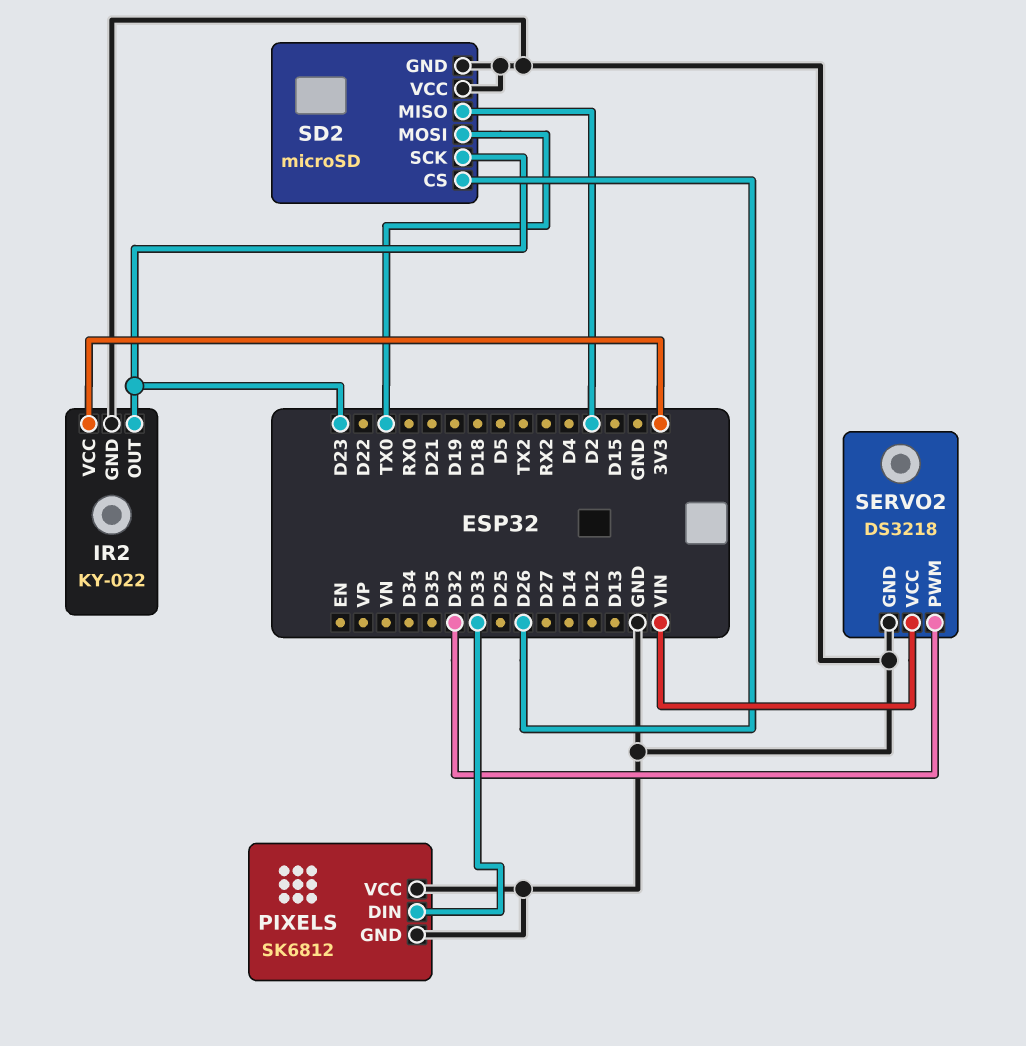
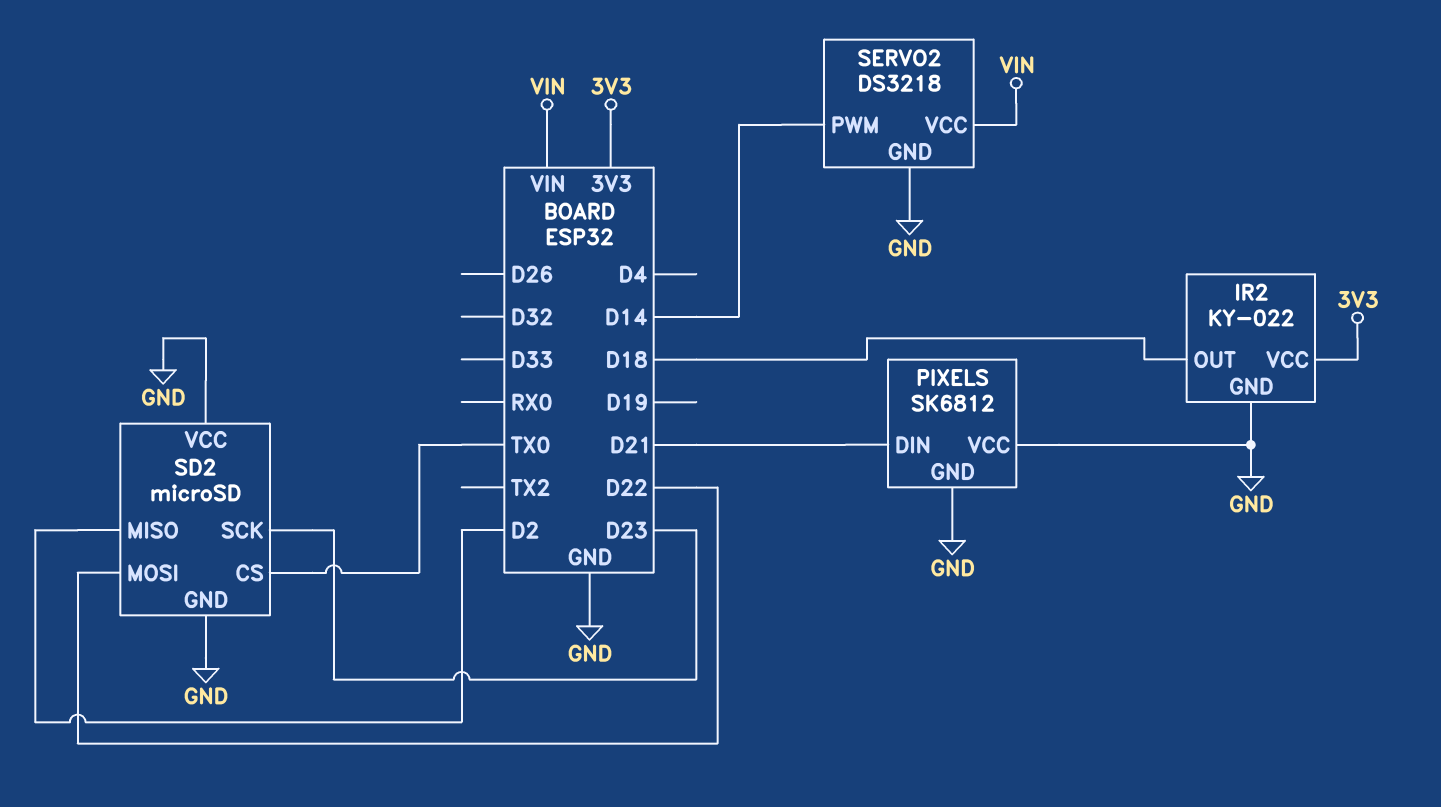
IR2 pin OUT: D23 -> D18
PIXELS pin DIN: D33 -> D21
SD2 pin CS: D26 -> TX0
SD2 pin MOSI: TX0 -> D22
SERVO2 pin PWM: D32 -> D14

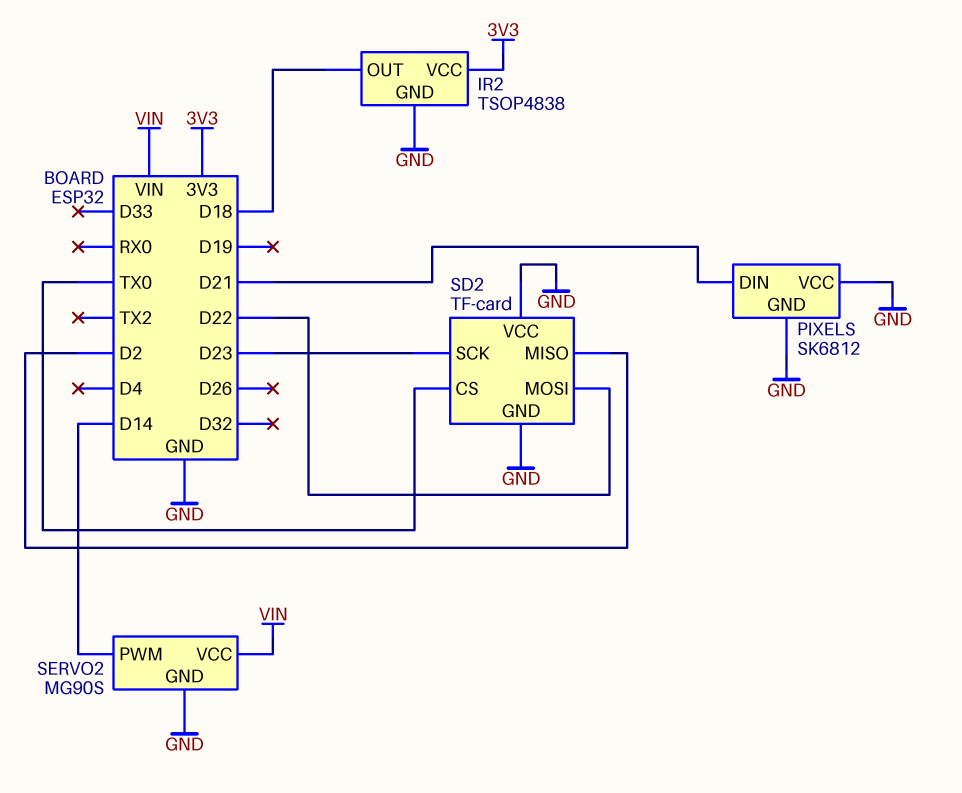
IR2: KY-022 -> TSOP4838
SD2: microSD -> TF-card
SERVO2: DS3218 -> MG90S

